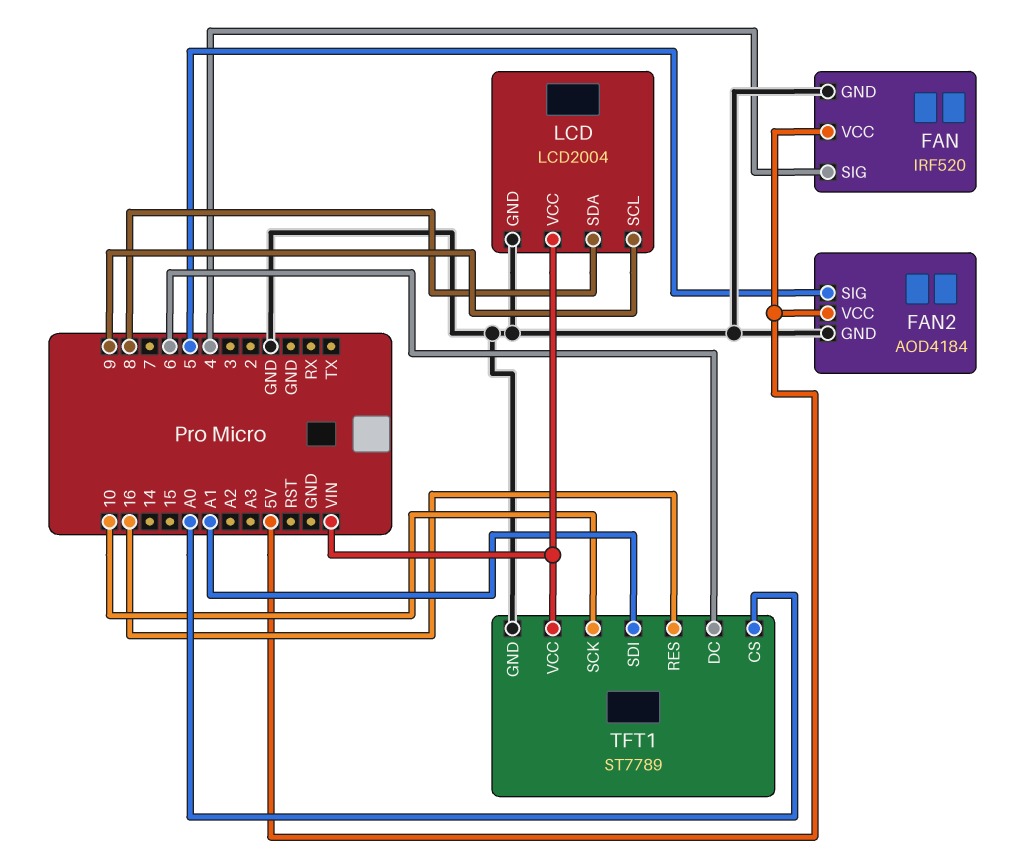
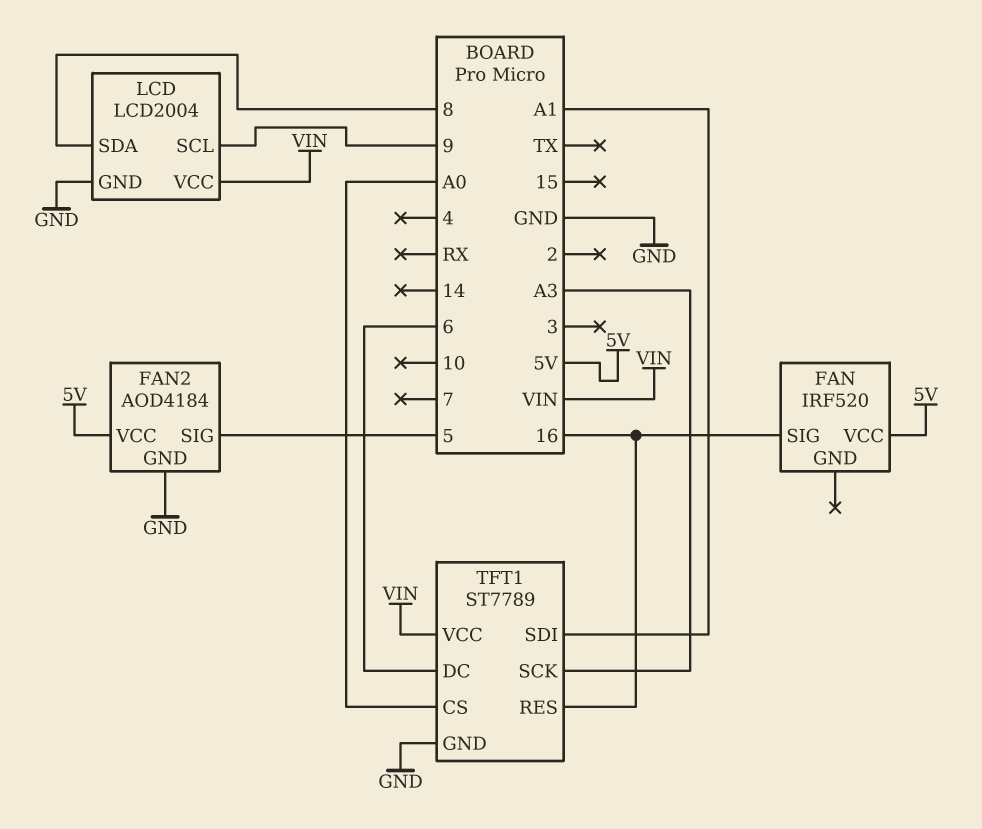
FAN pin GND: GND -> none
FAN pin SIG: 4 -> 16
TFT1 pin SCK: 10 -> A3

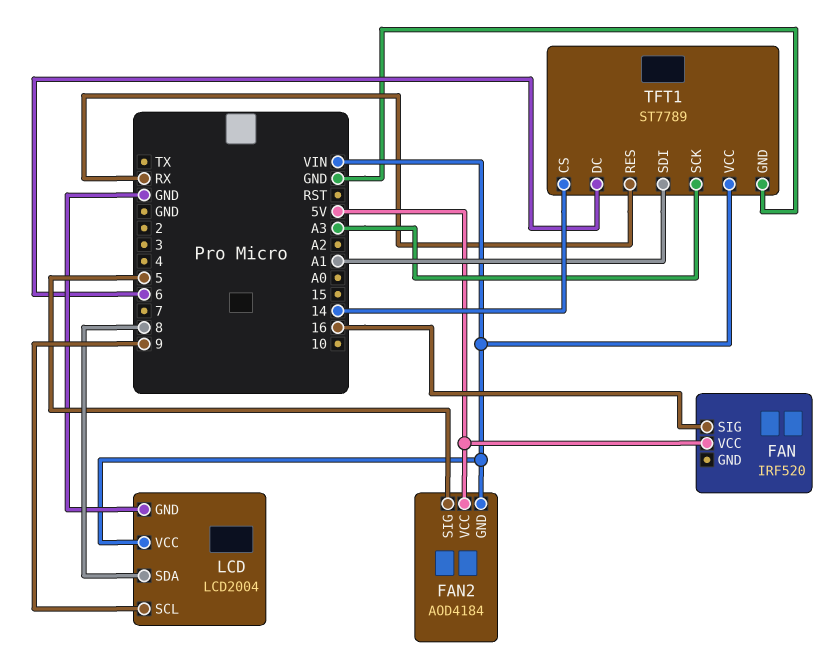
FAN2 pin GND: GND -> VIN
TFT1 pin CS: A0 -> 14
TFT1 pin RES: 16 -> RX

